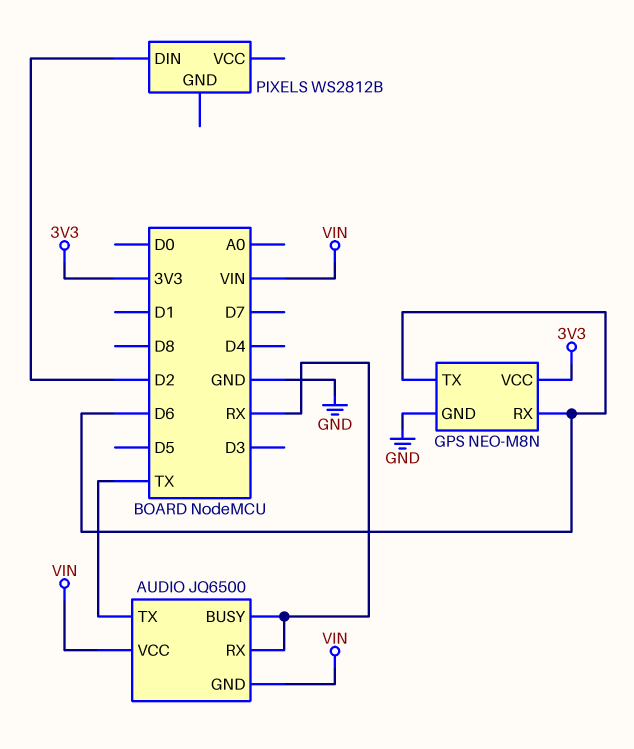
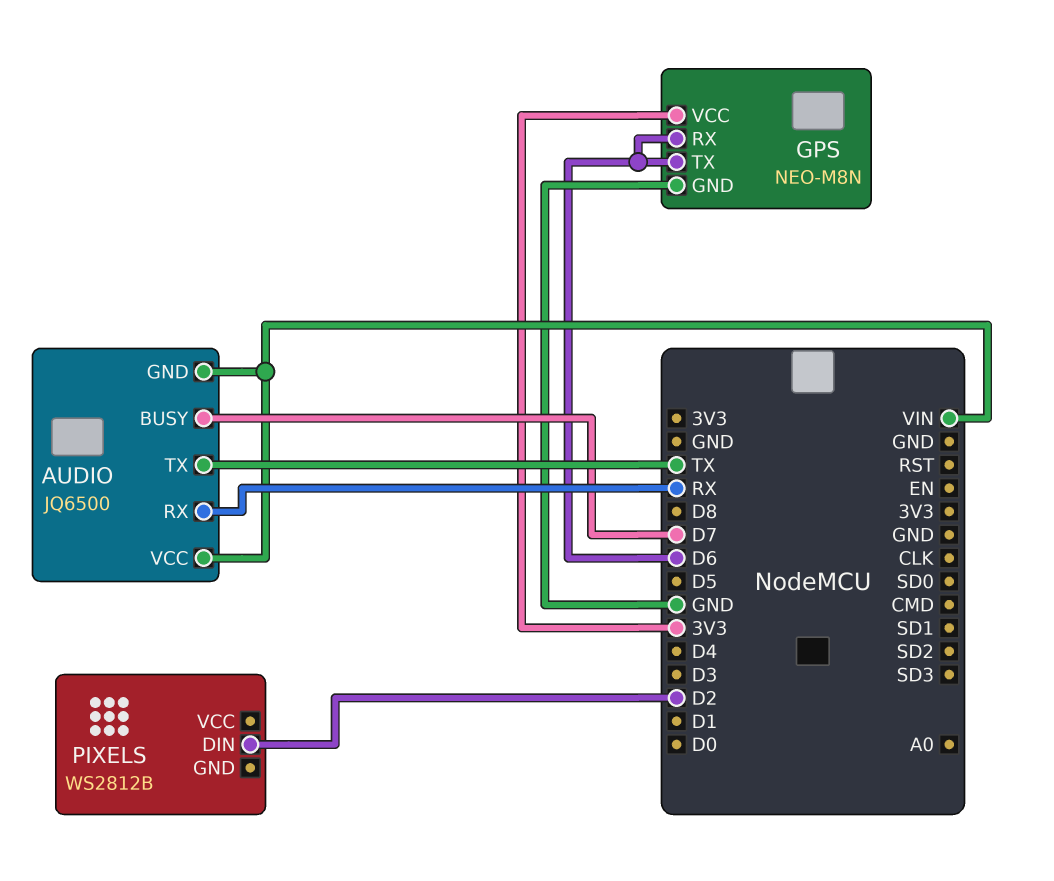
AUDIO pin BUSY: RX -> D7

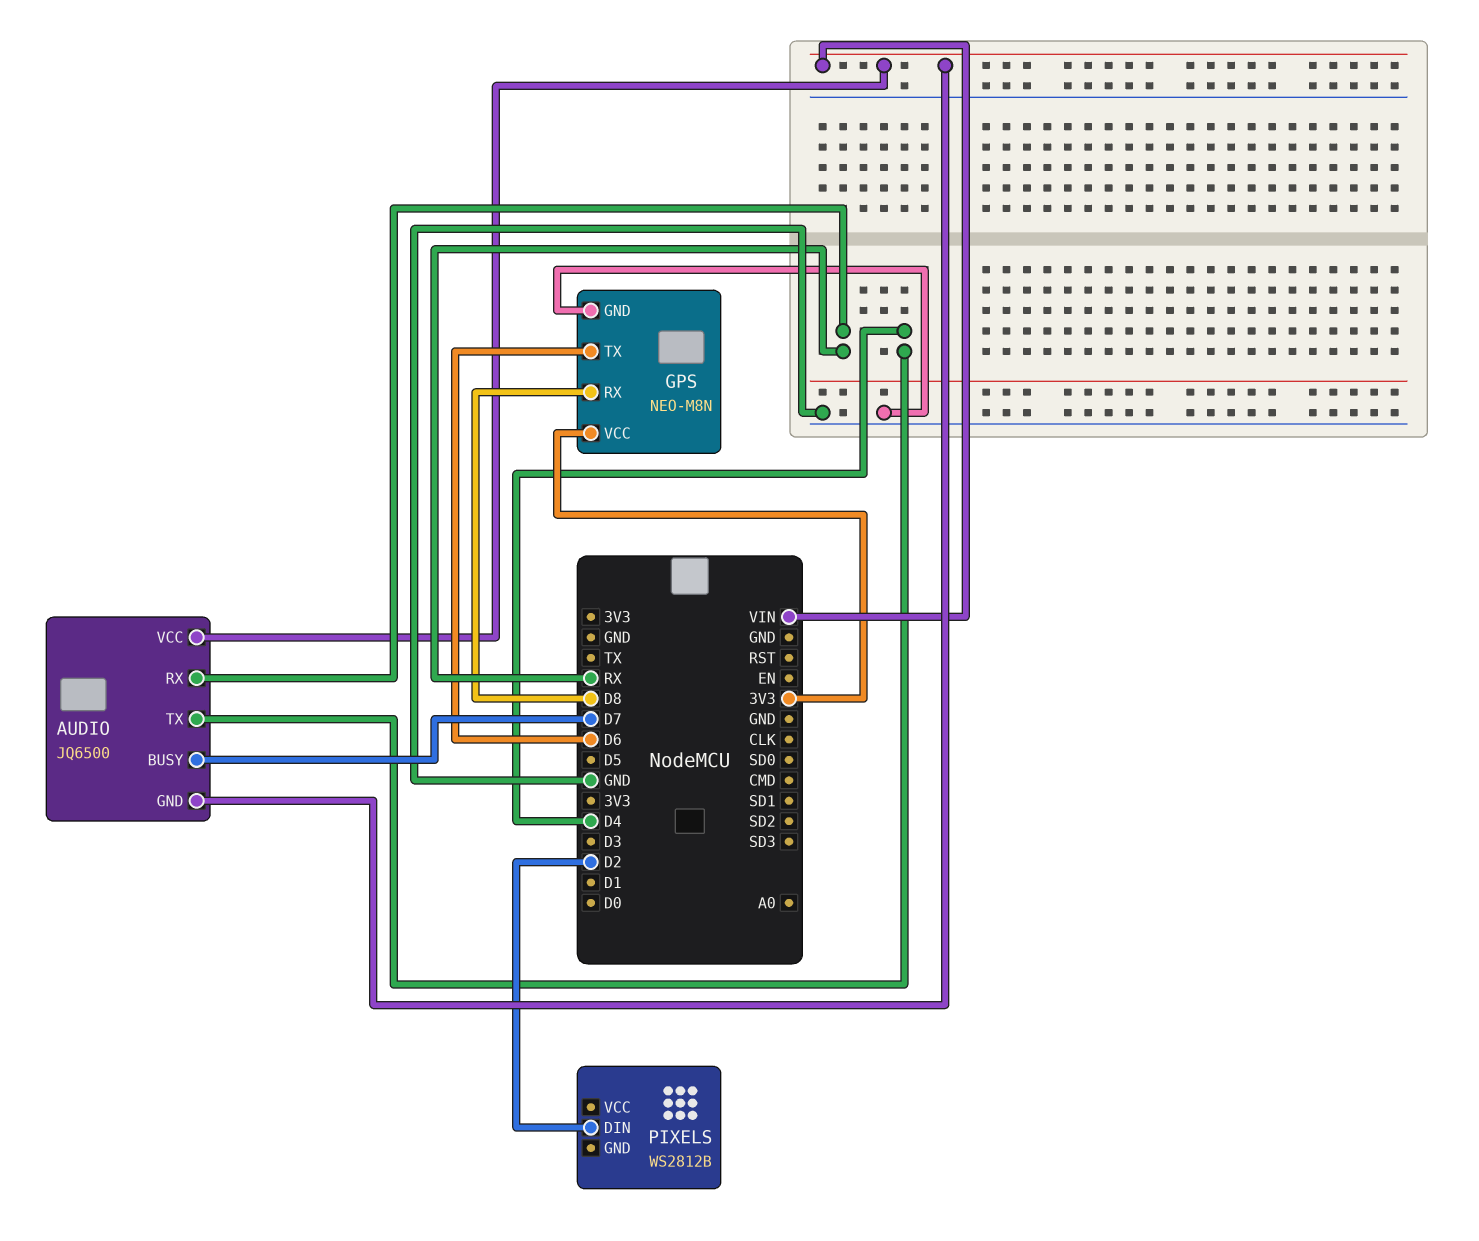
AUDIO pin TX: TX -> D4
GPS pin RX: D6 -> D8

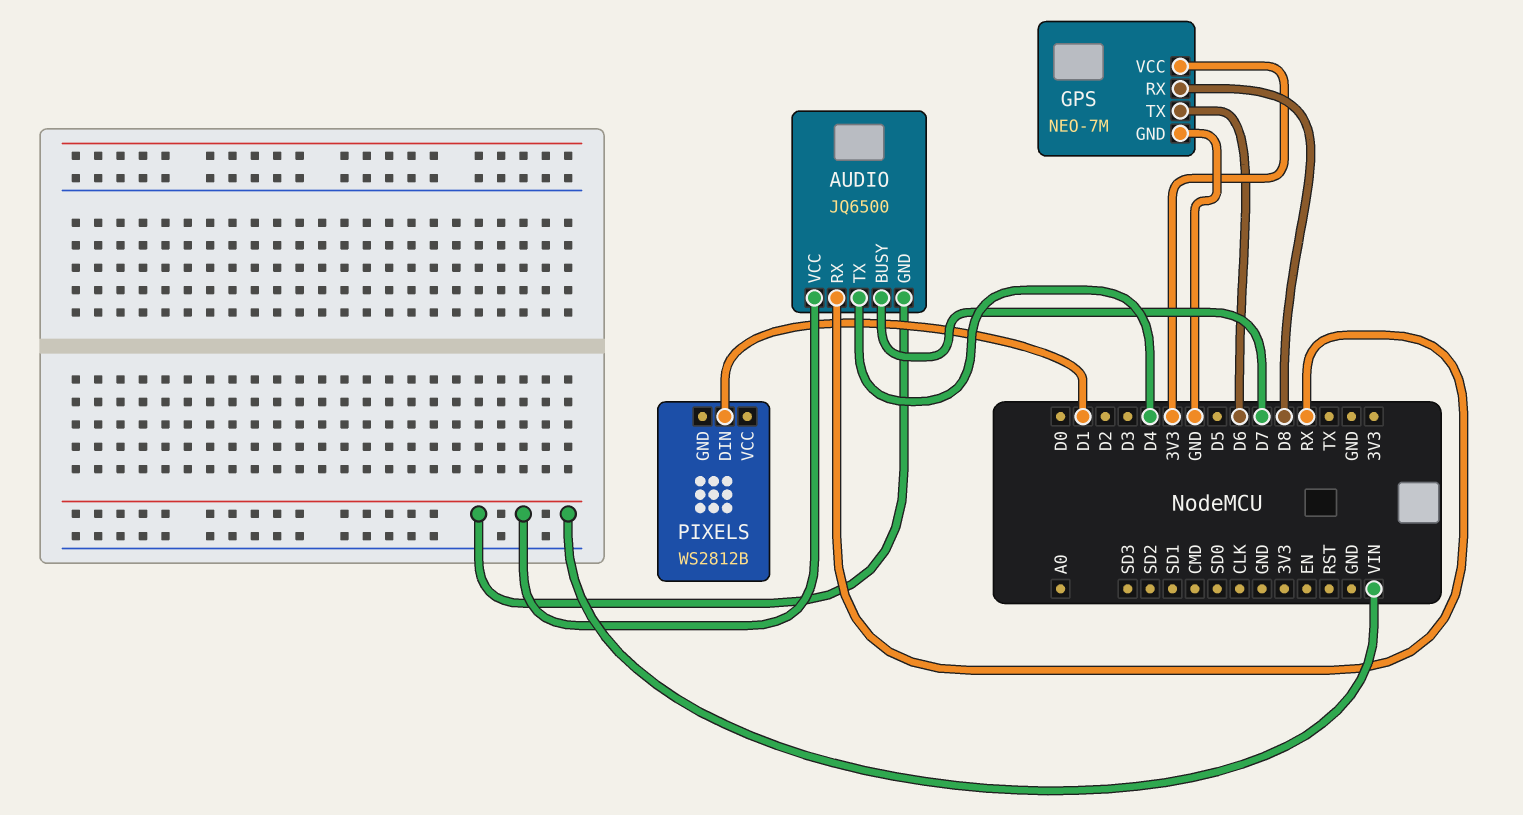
GPS: NEO-M8N -> NEO-7M
PIXELS pin DIN: D2 -> D1

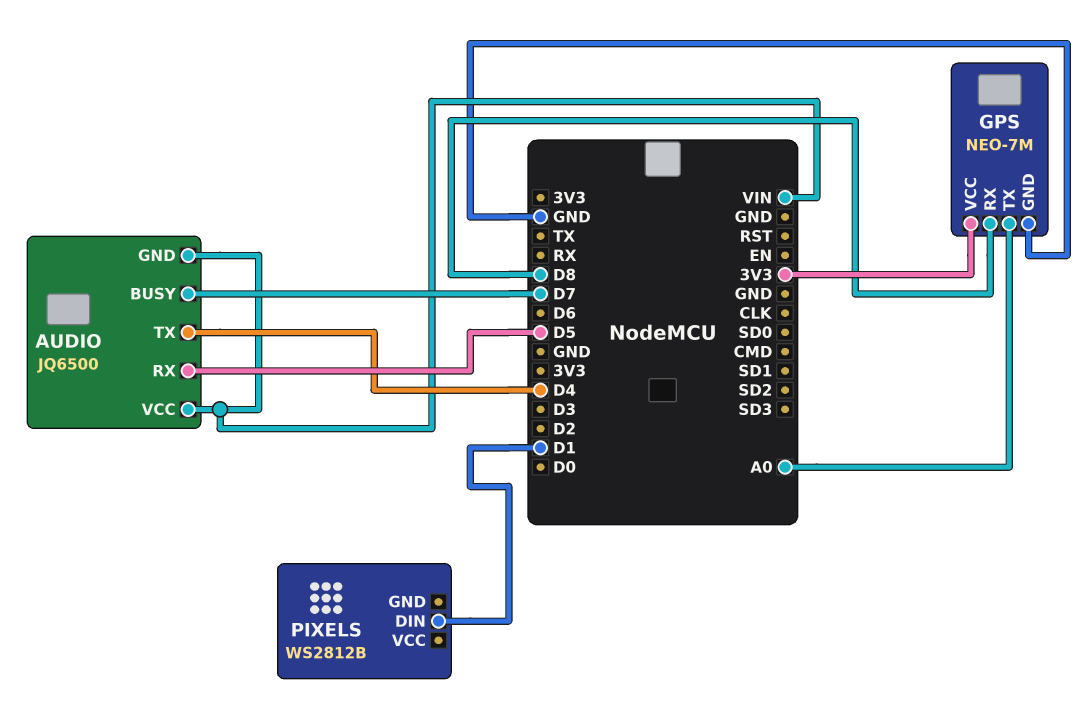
AUDIO pin RX: RX -> D5
GPS pin TX: D6 -> A0

